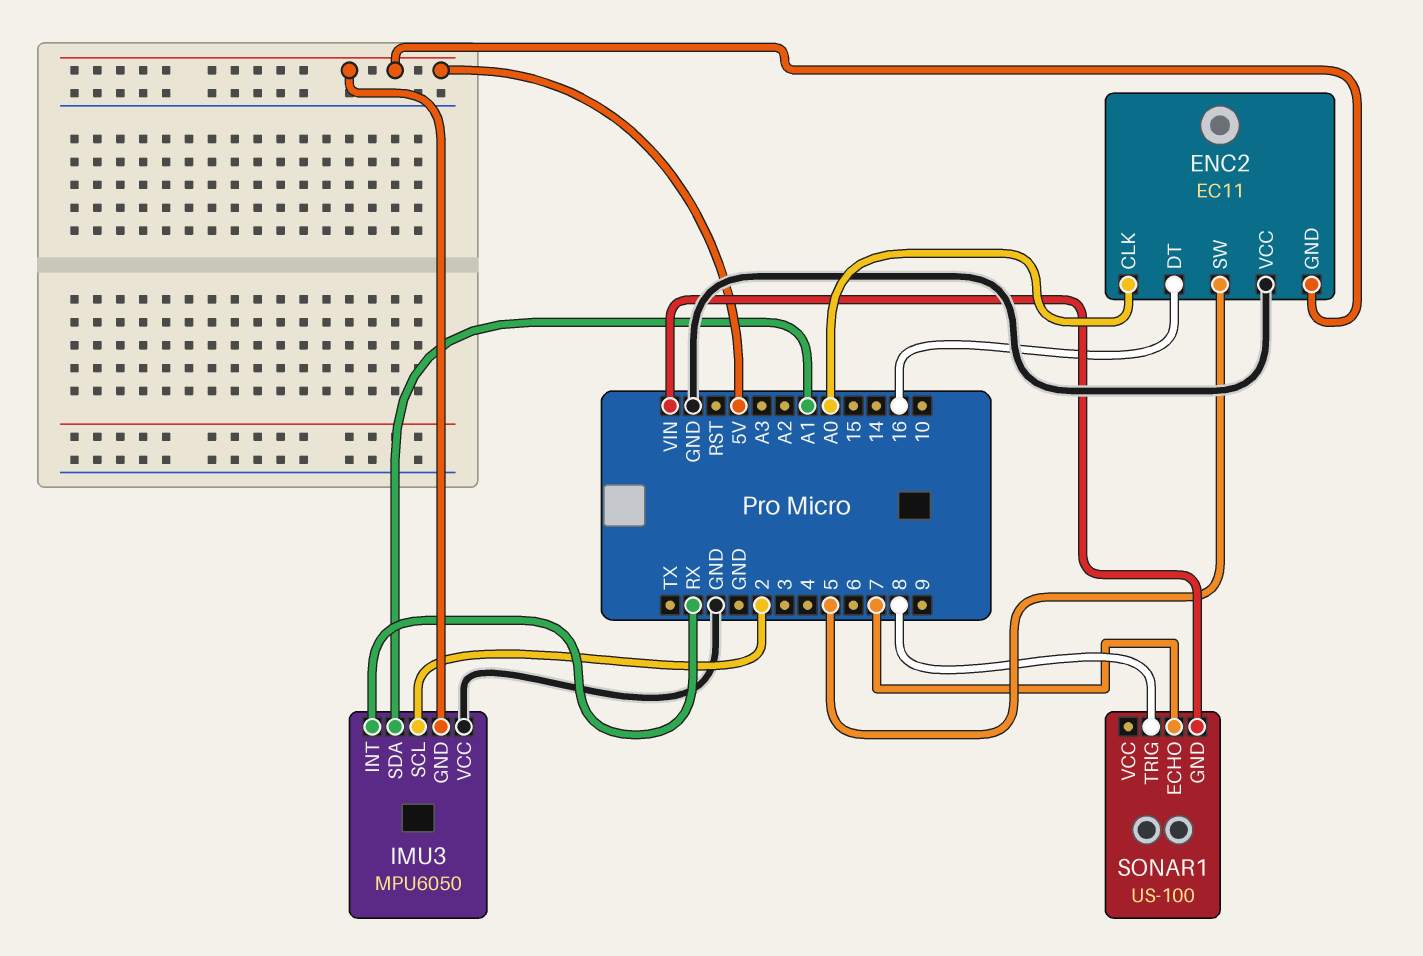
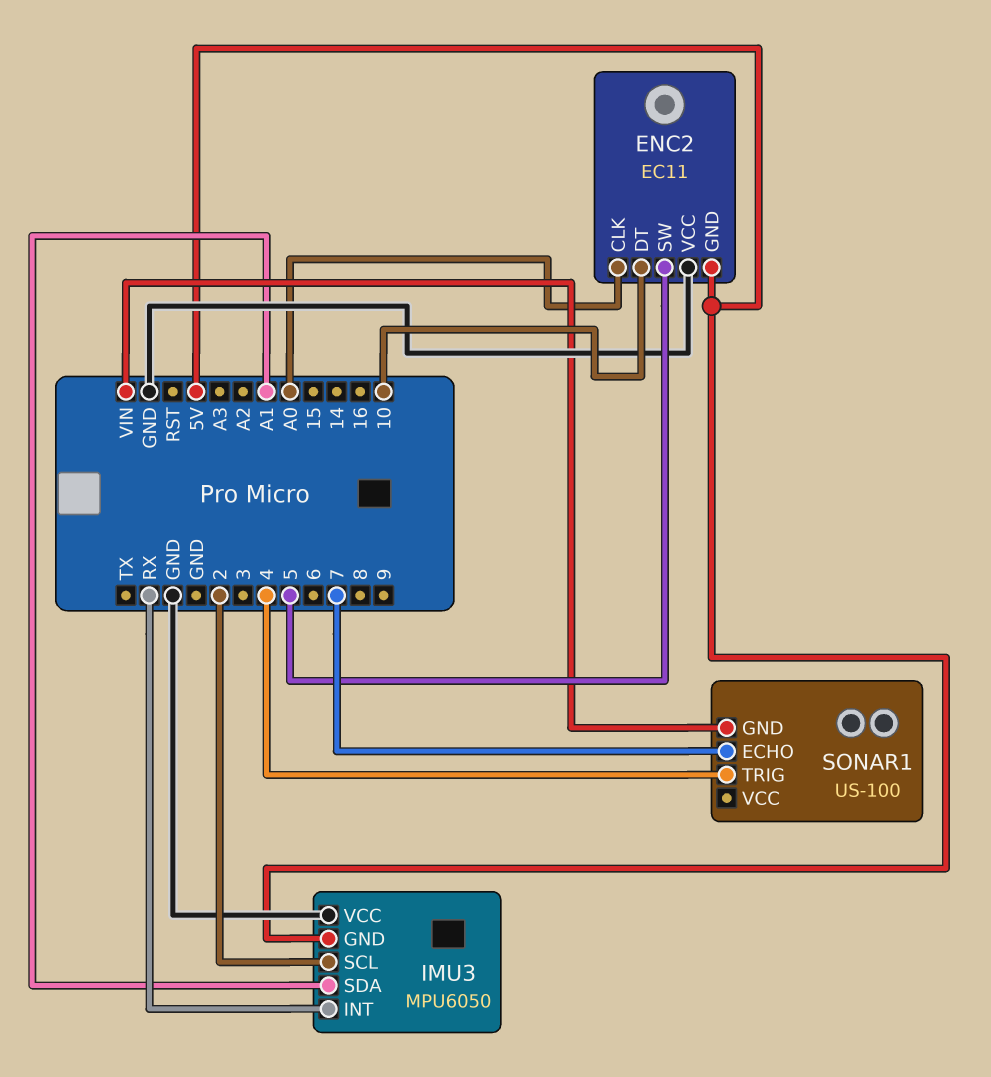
ENC2 pin DT: 16 -> 10
SONAR1 pin TRIG: 8 -> 4

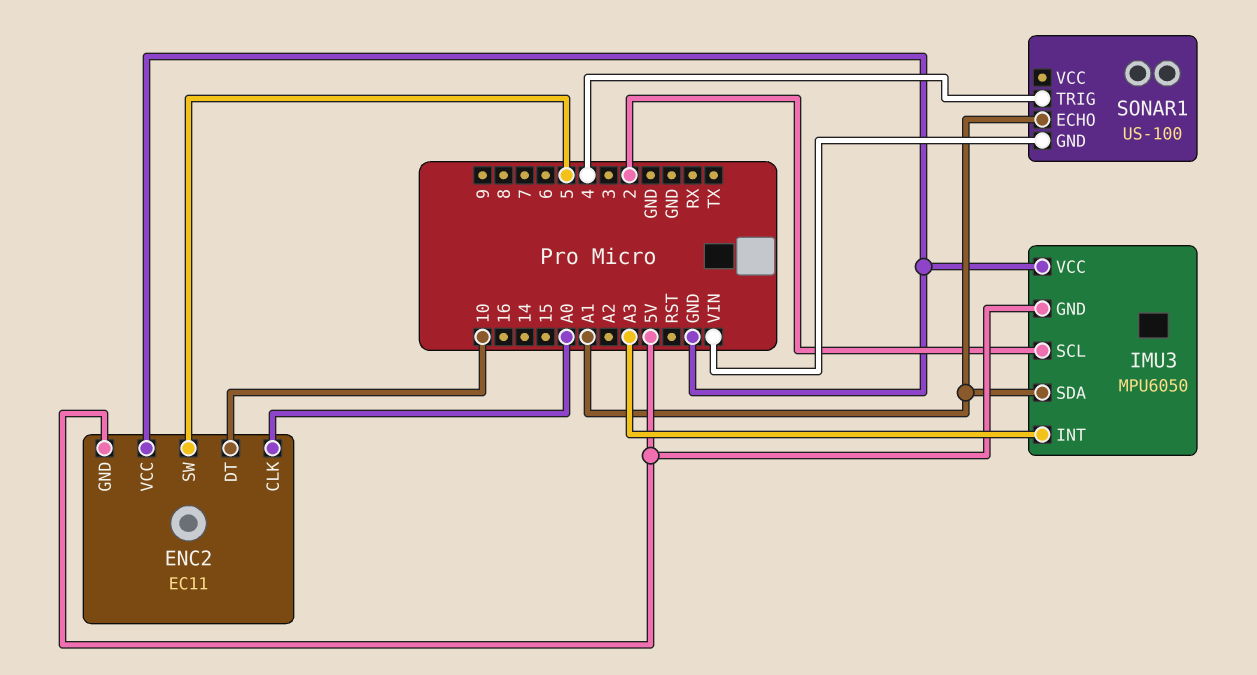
IMU3 pin INT: RX -> A3
SONAR1 pin ECHO: 7 -> A1

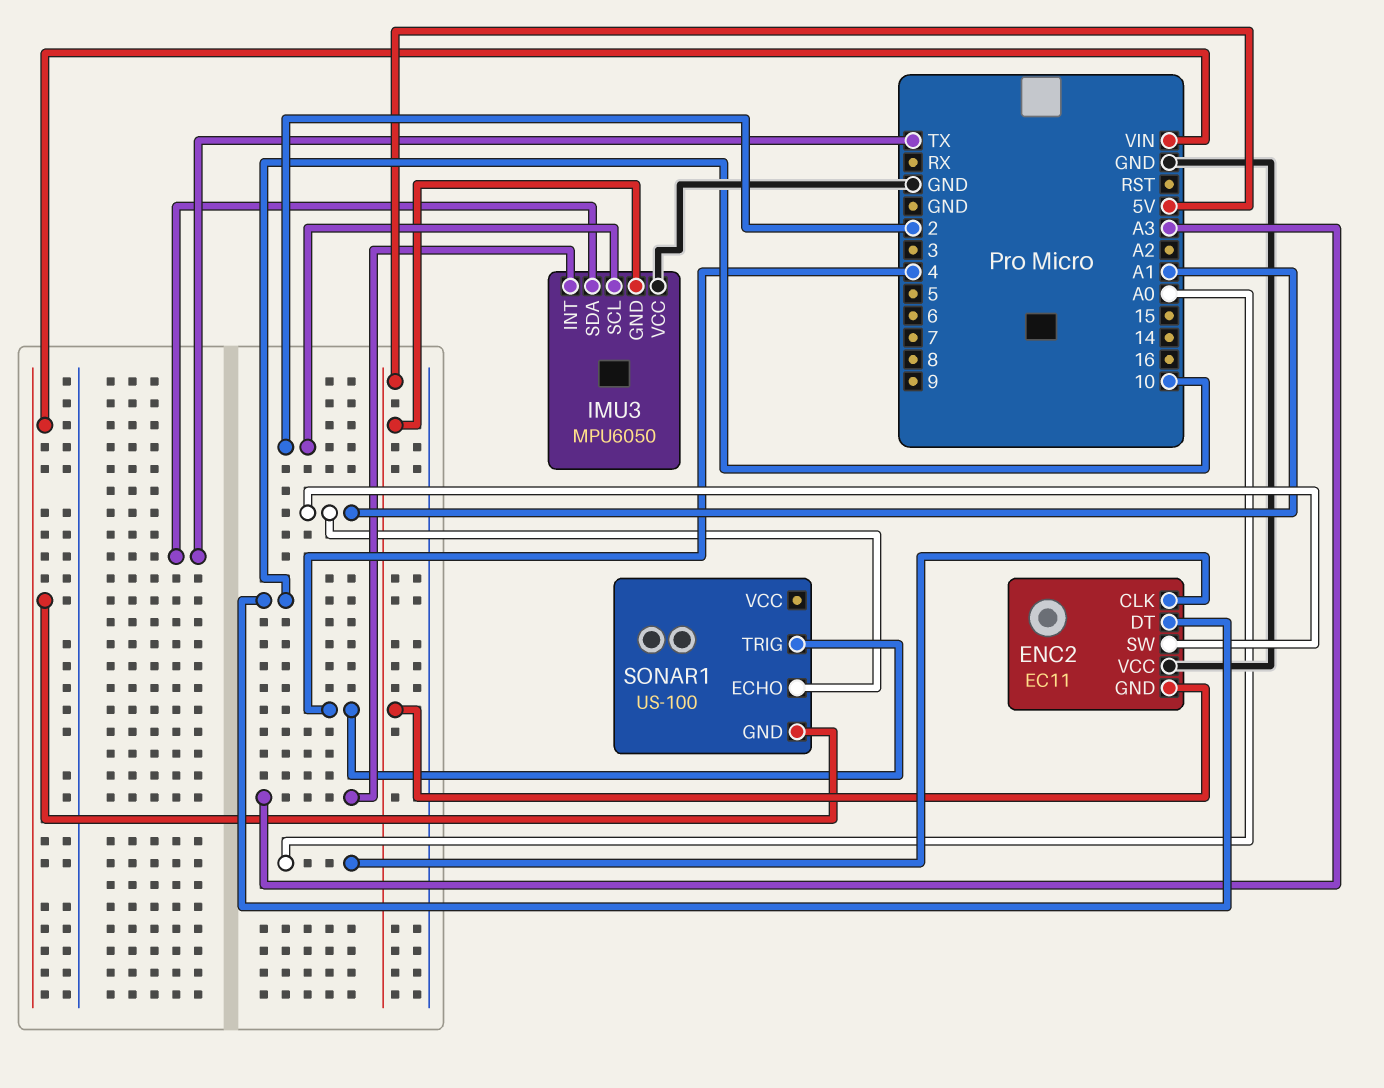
ENC2 pin SW: 5 -> A1
IMU3 pin SDA: A1 -> TX

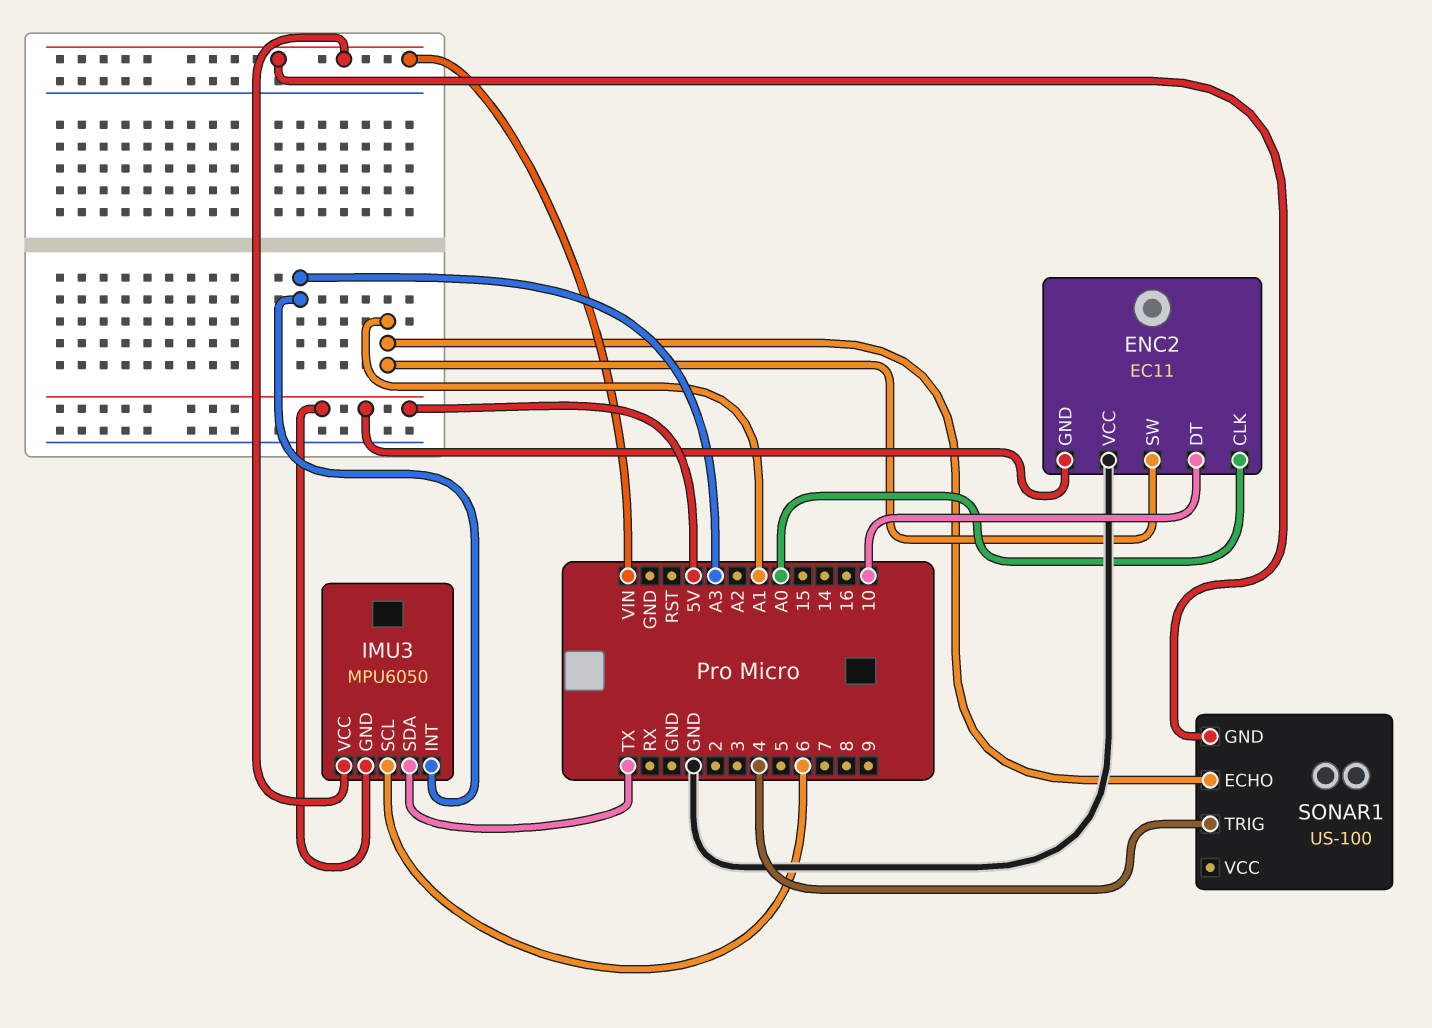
IMU3 pin SCL: 2 -> 6
IMU3 pin VCC: GND -> VIN

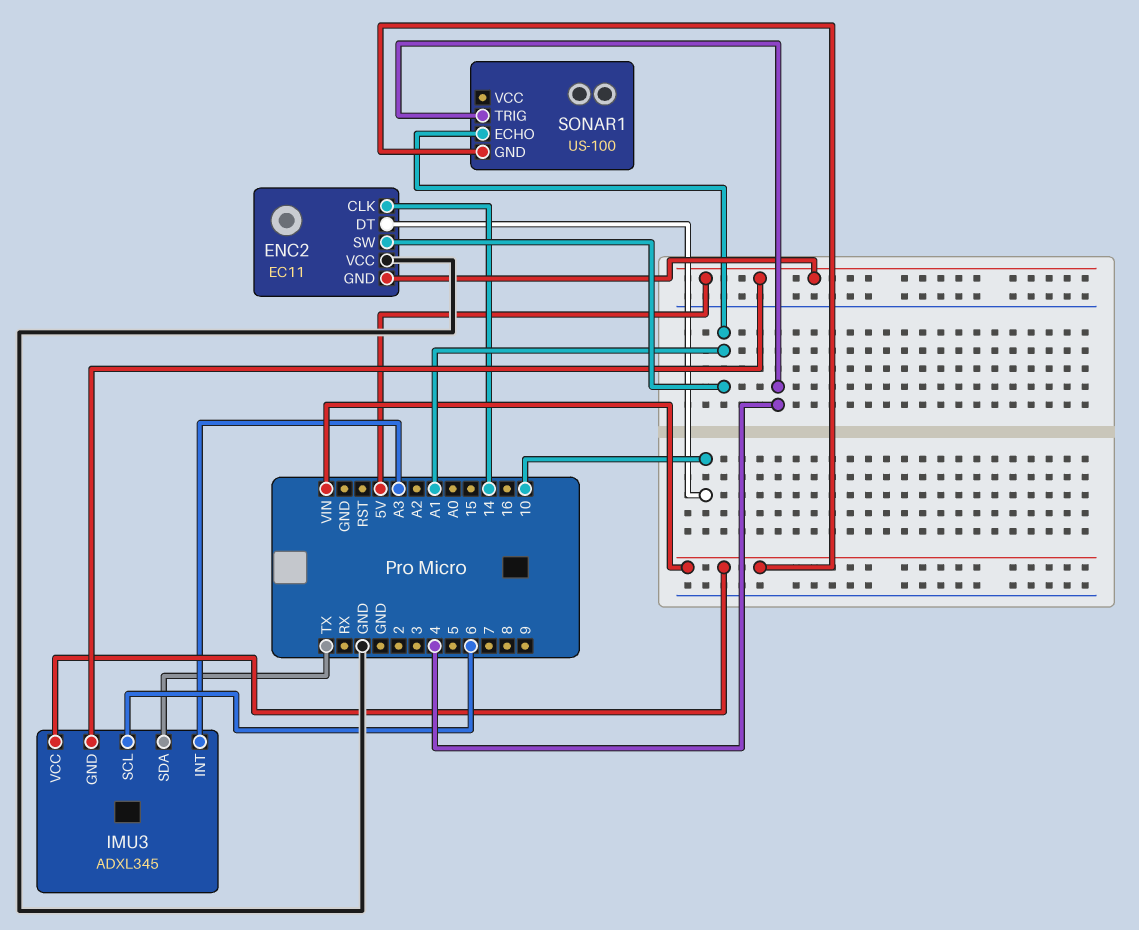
ENC2 pin CLK: A0 -> 14
IMU3: MPU6050 -> ADXL345

